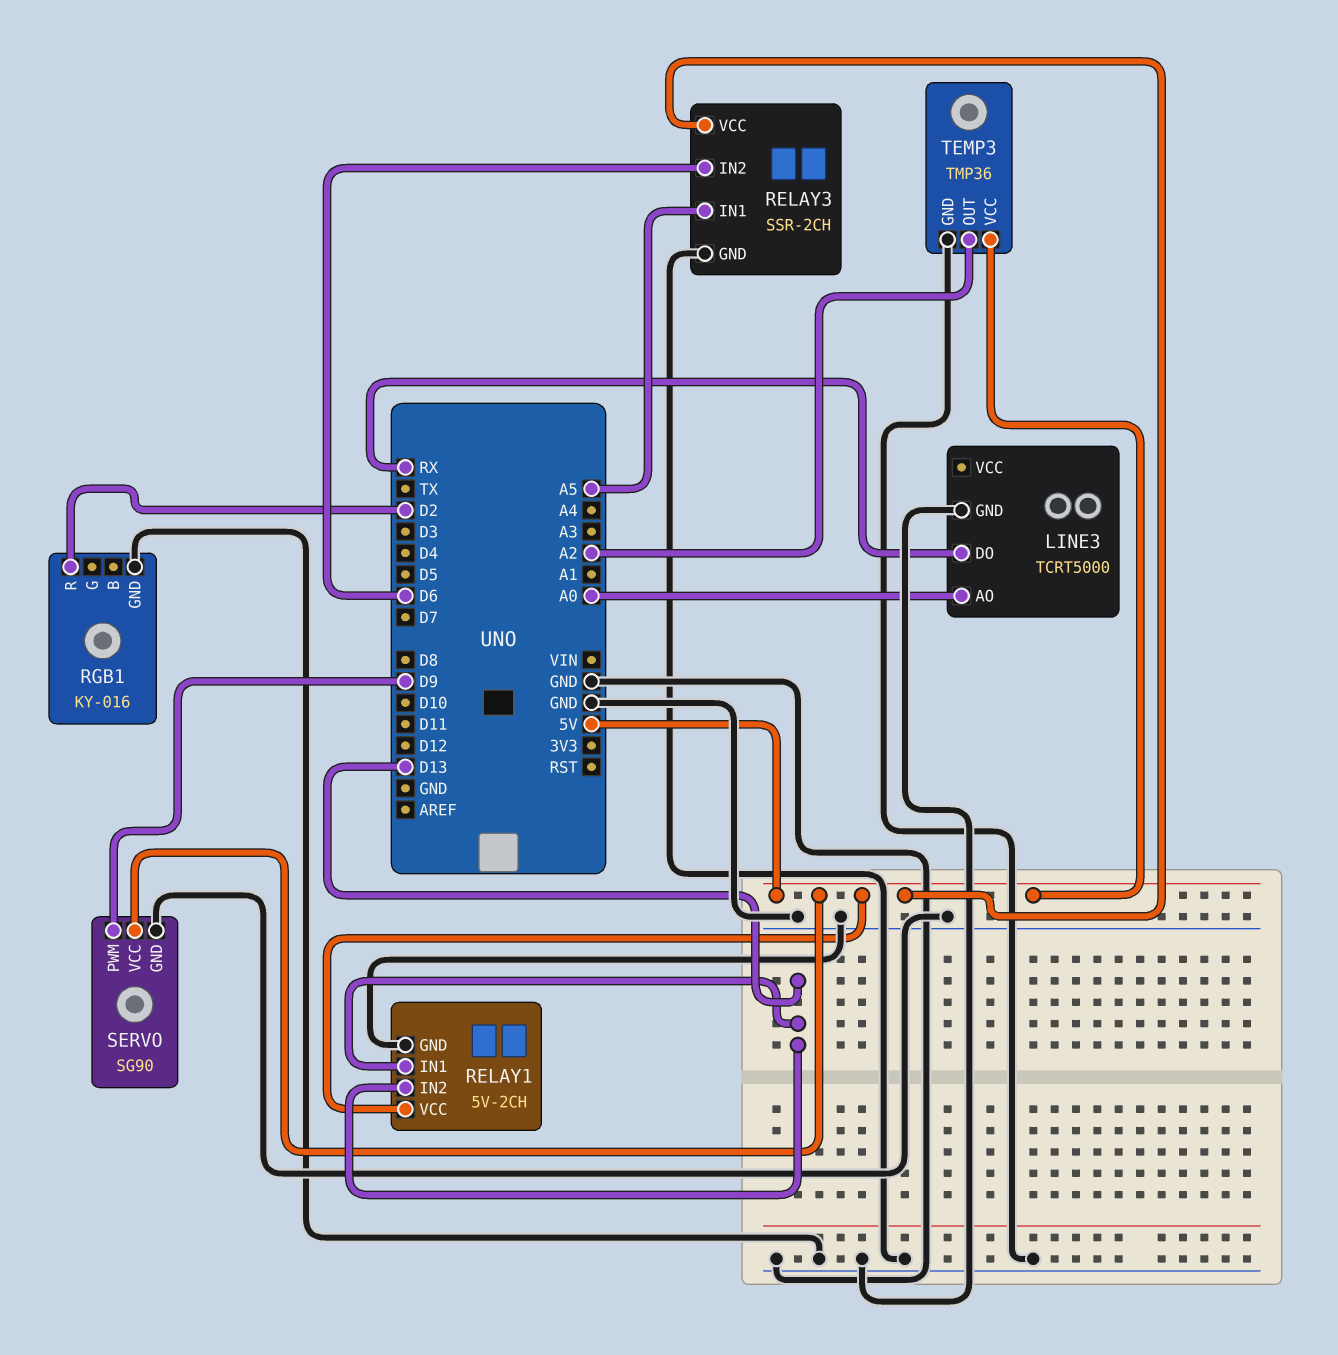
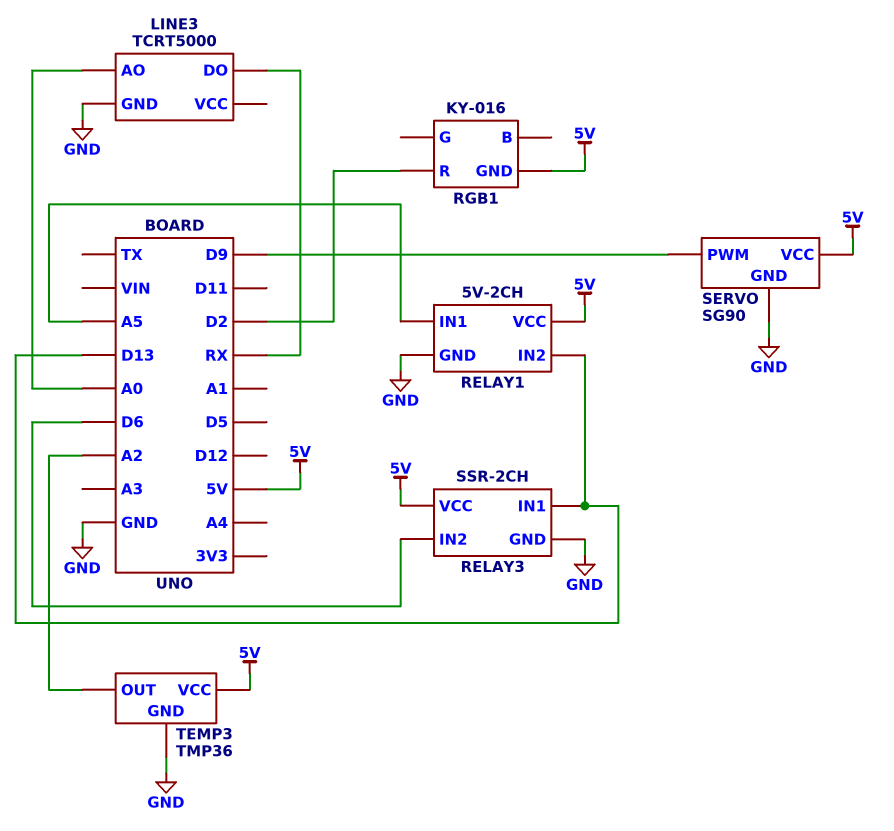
RELAY1 pin IN1: D13 -> A5
RELAY3 pin IN1: A5 -> D13
RGB1 pin GND: GND -> 5V

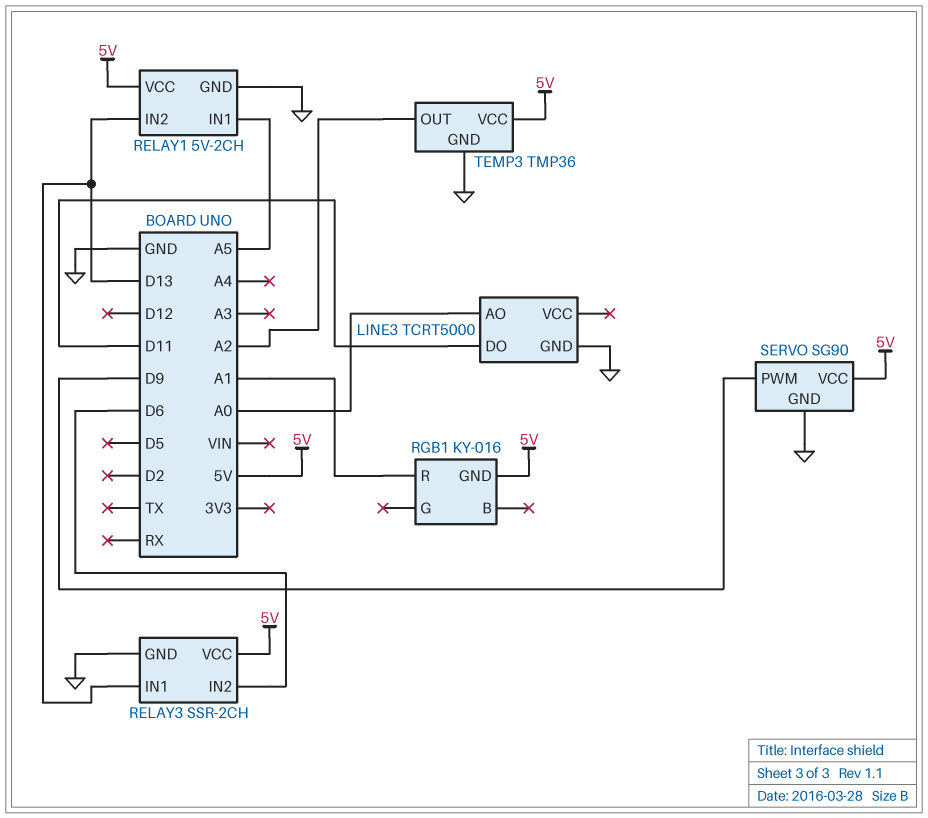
LINE3 pin DO: RX -> D11
RGB1 pin R: D2 -> A1

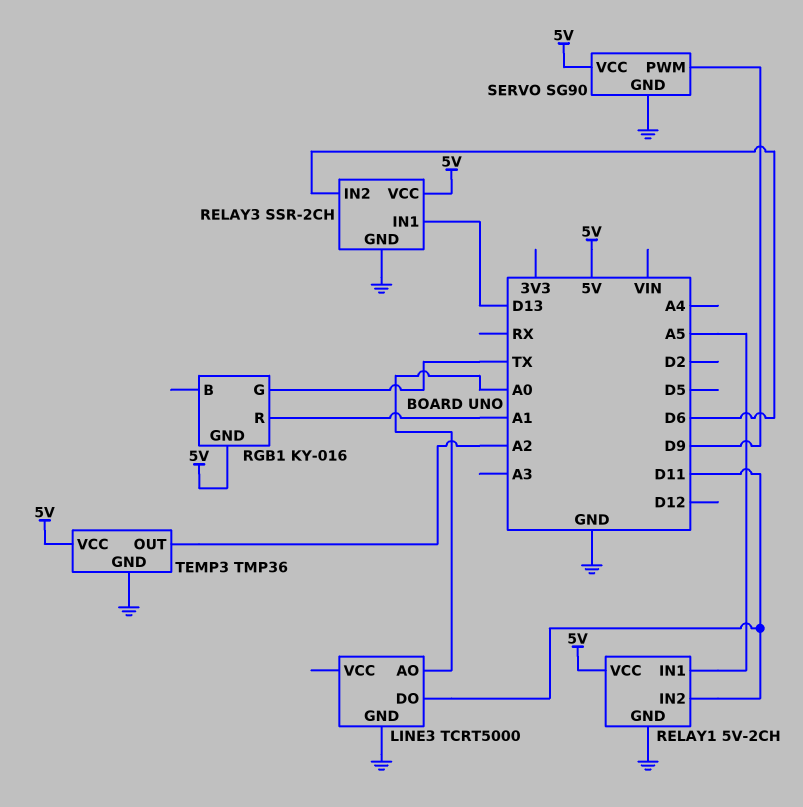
RELAY1 pin IN2: D13 -> D11
RGB1 pin G: none -> TX

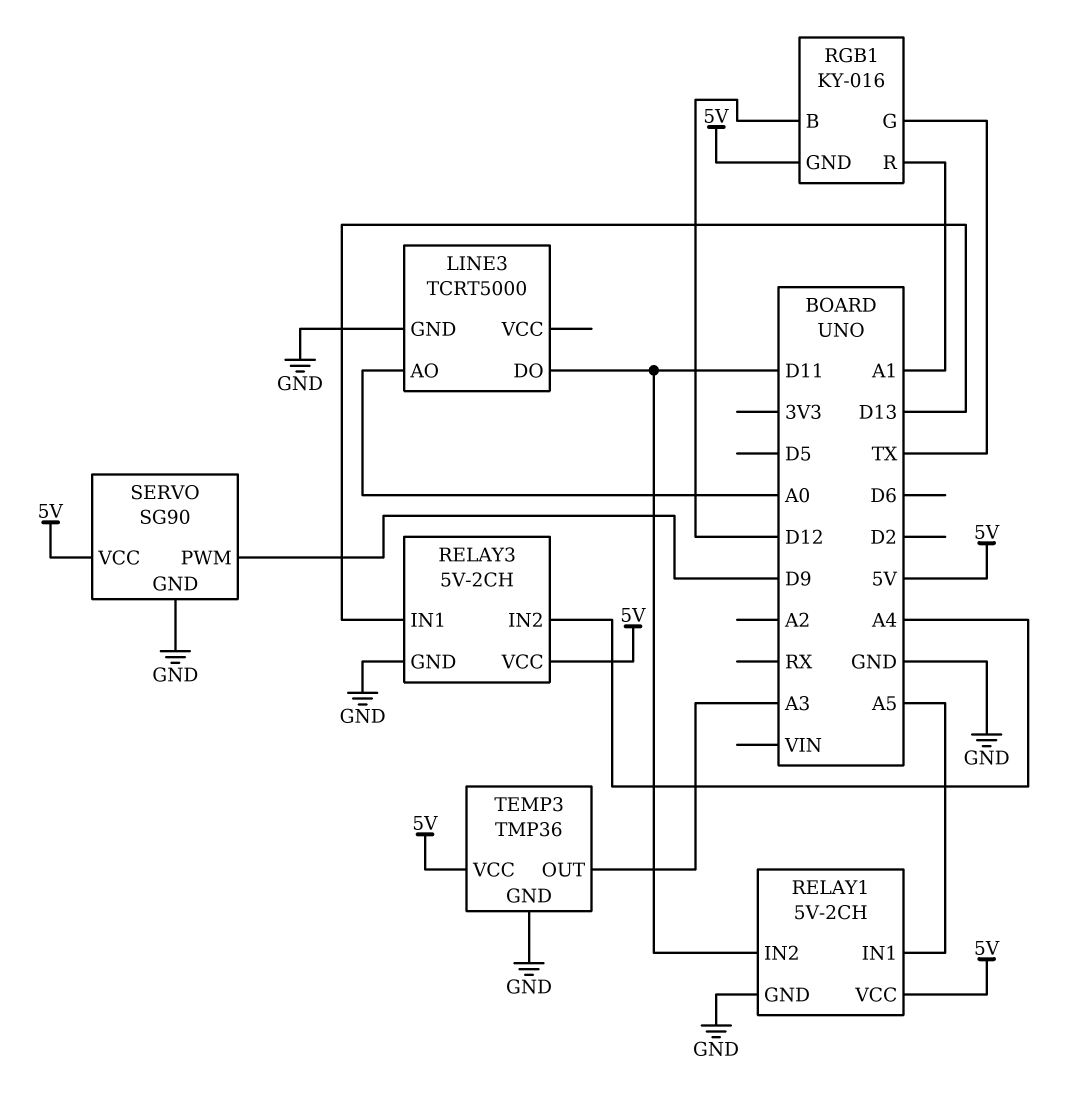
RELAY3: SSR-2CH -> 5V-2CH
RELAY3 pin IN2: D6 -> A4
RGB1 pin B: none -> D12
TEMP3 pin OUT: A2 -> A3

